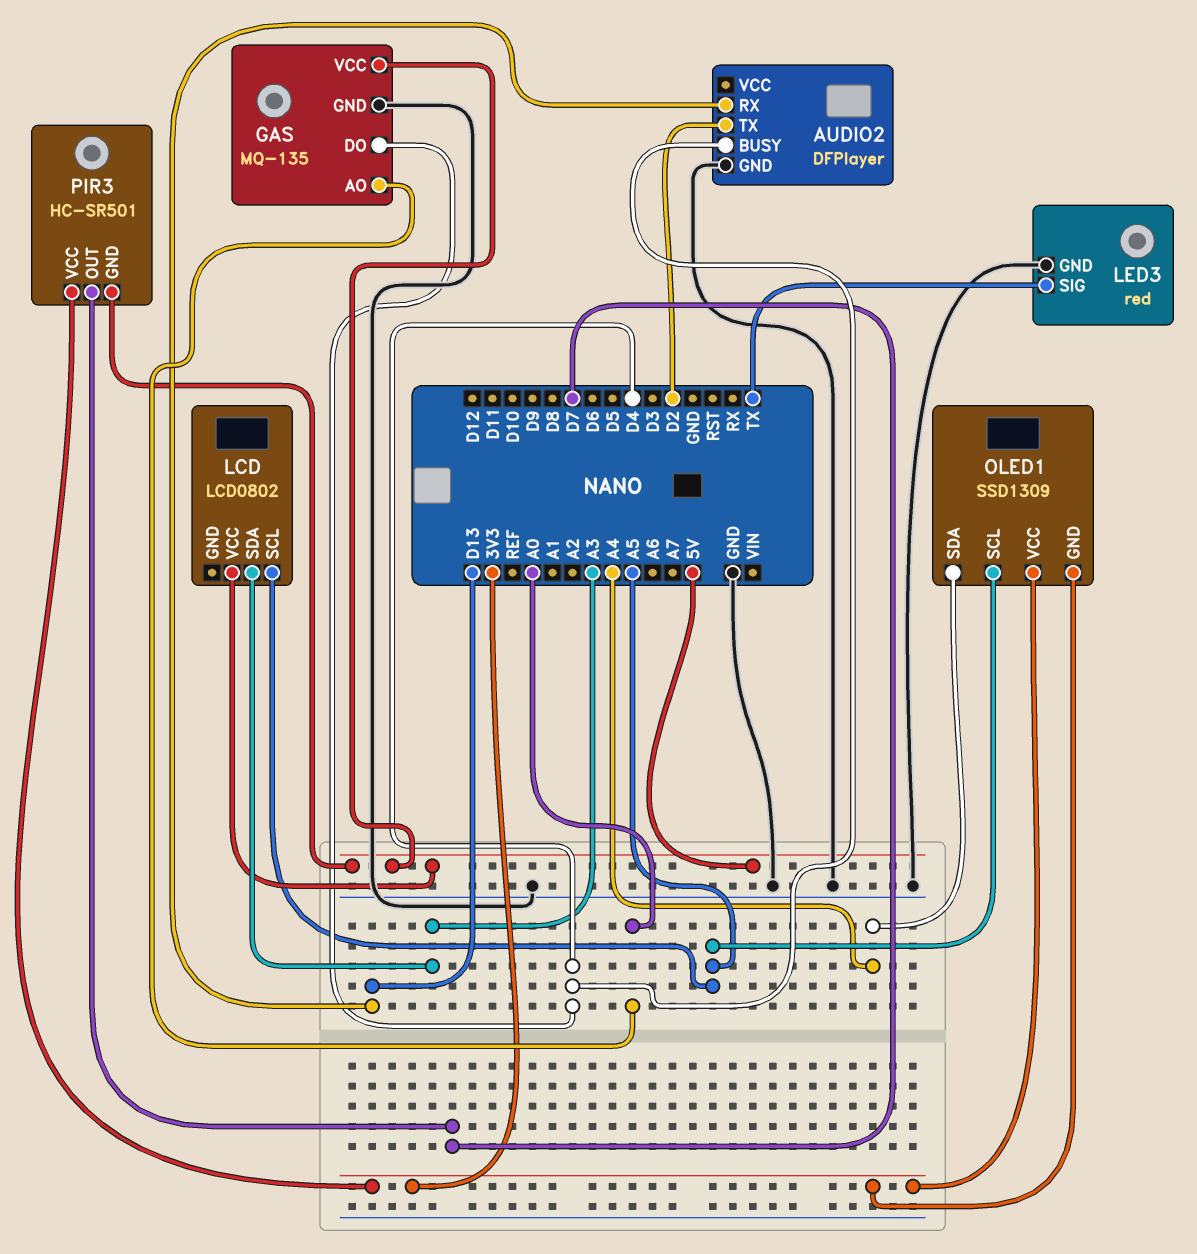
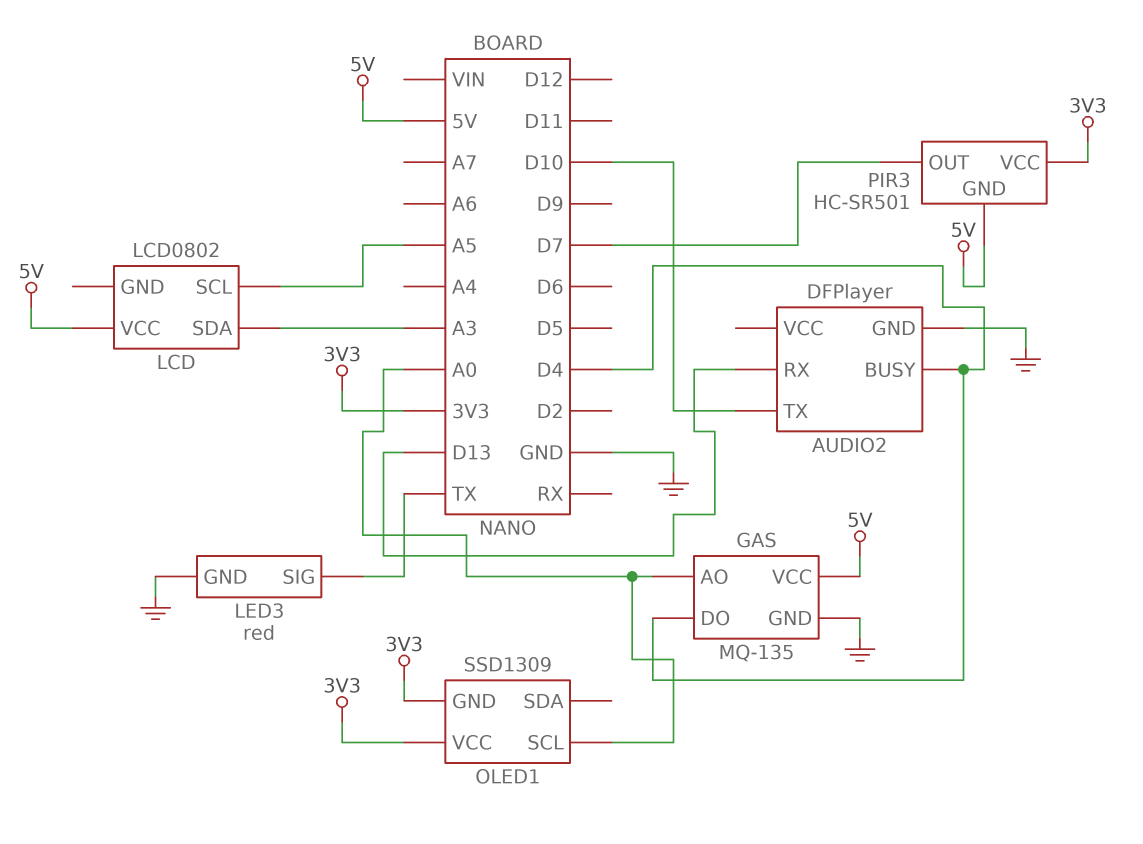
AUDIO2 pin TX: D2 -> D10
OLED1 pin SCL: A5 -> A0
OLED1 pin SDA: A4 -> none

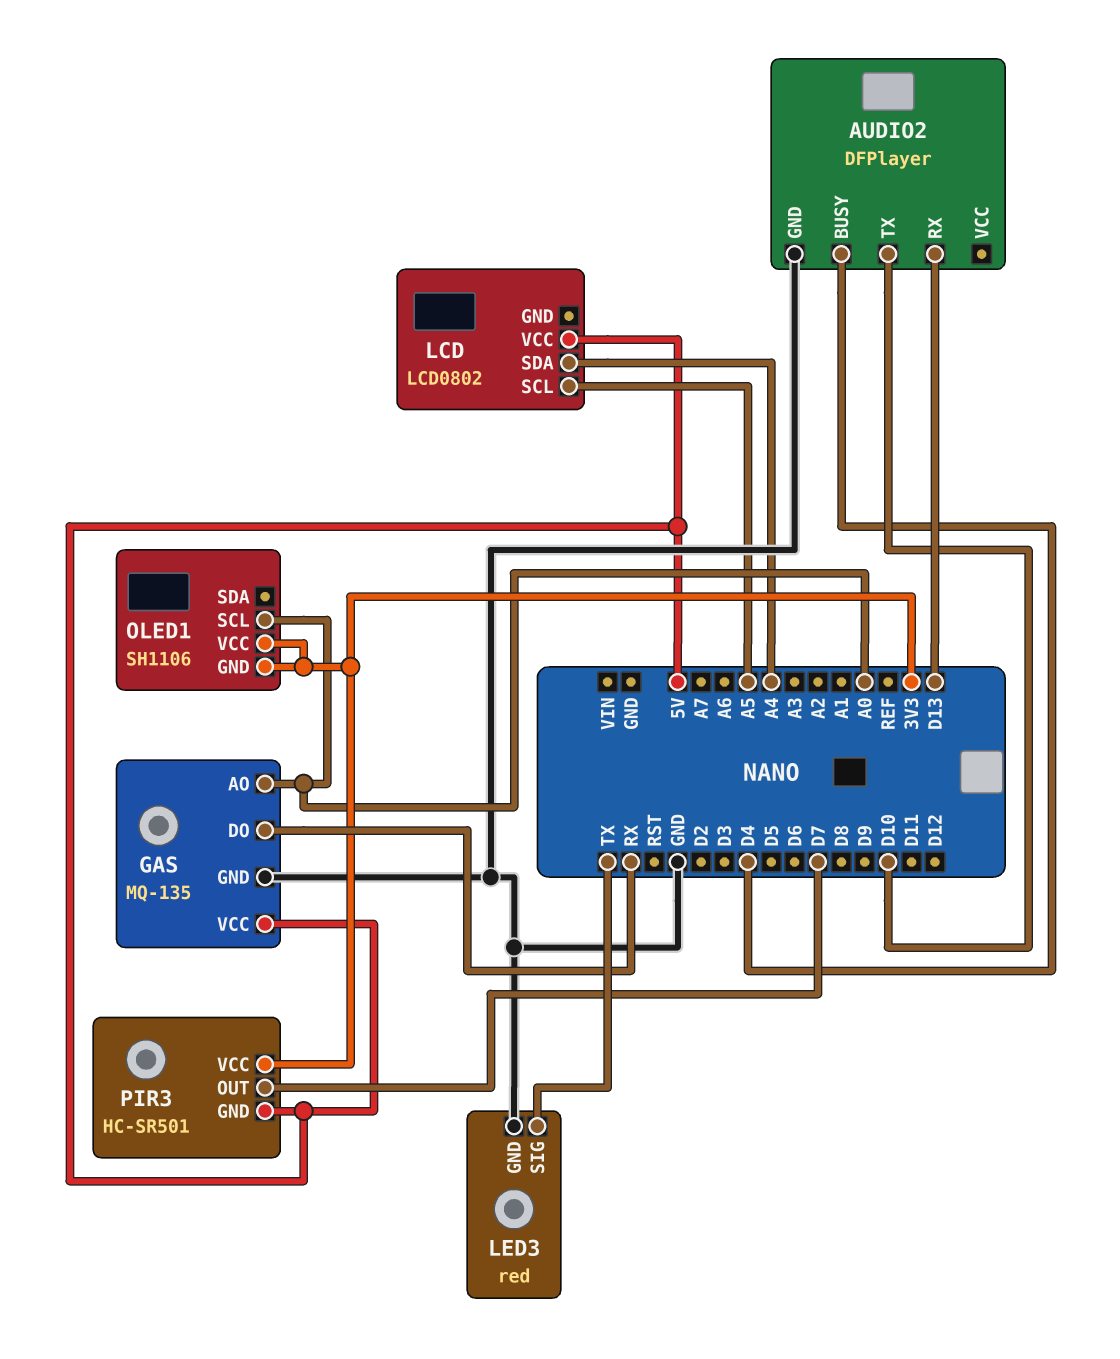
GAS pin DO: D4 -> RX
LCD pin SDA: A3 -> A4
OLED1: SSD1309 -> SH1106

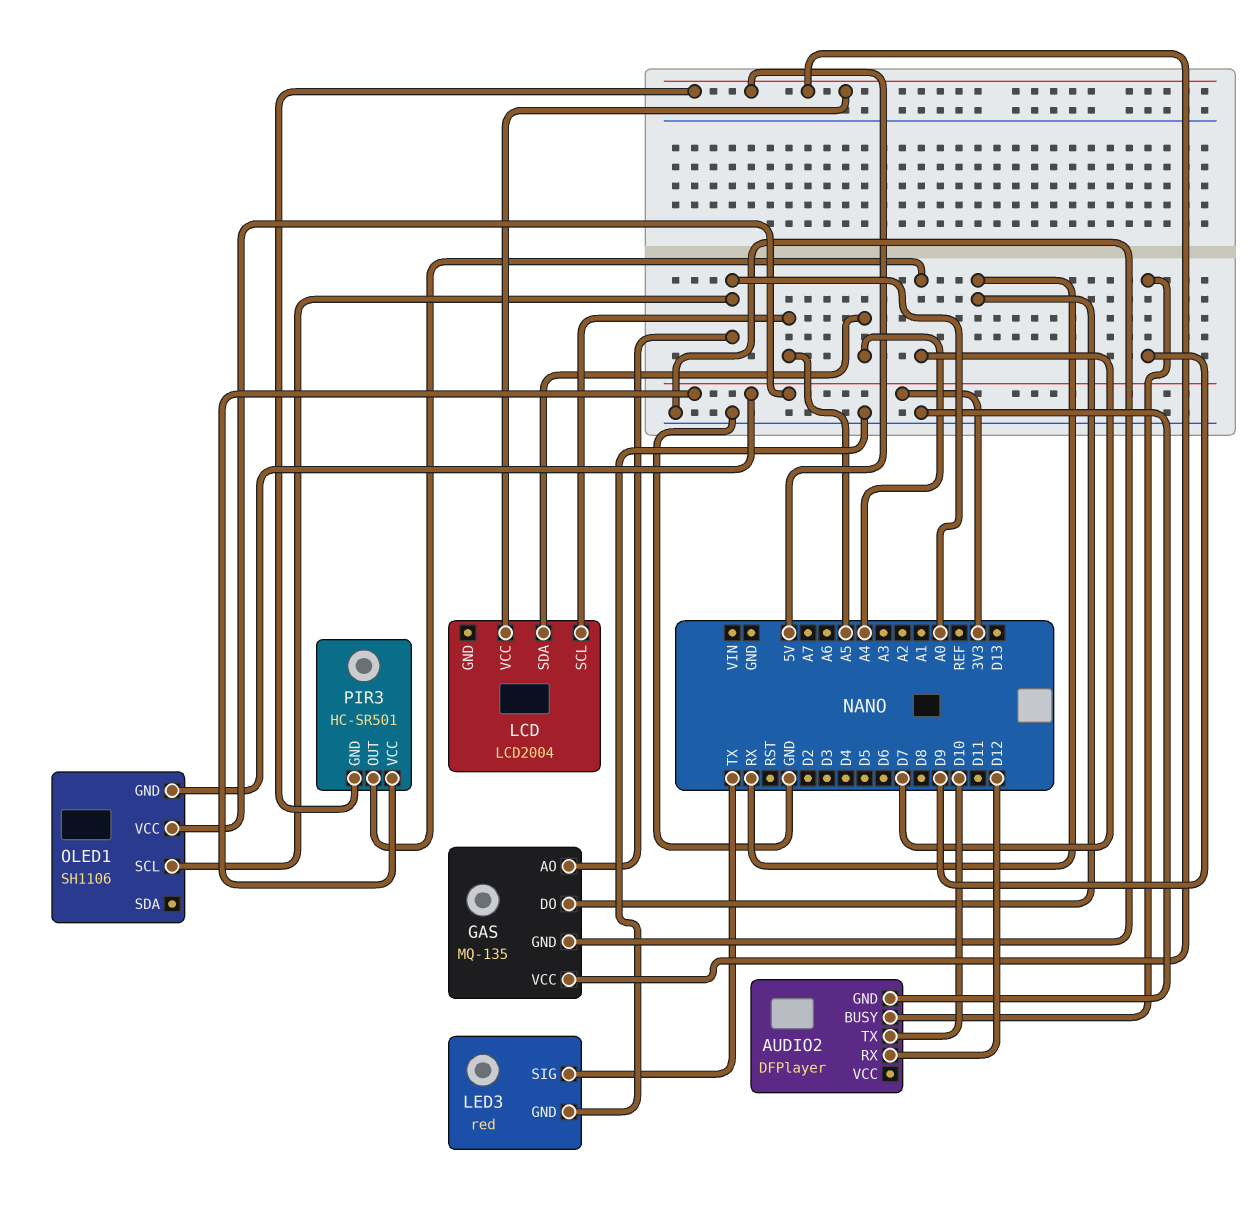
AUDIO2 pin BUSY: D4 -> D9
AUDIO2 pin RX: D13 -> D12
LCD: LCD0802 -> LCD2004

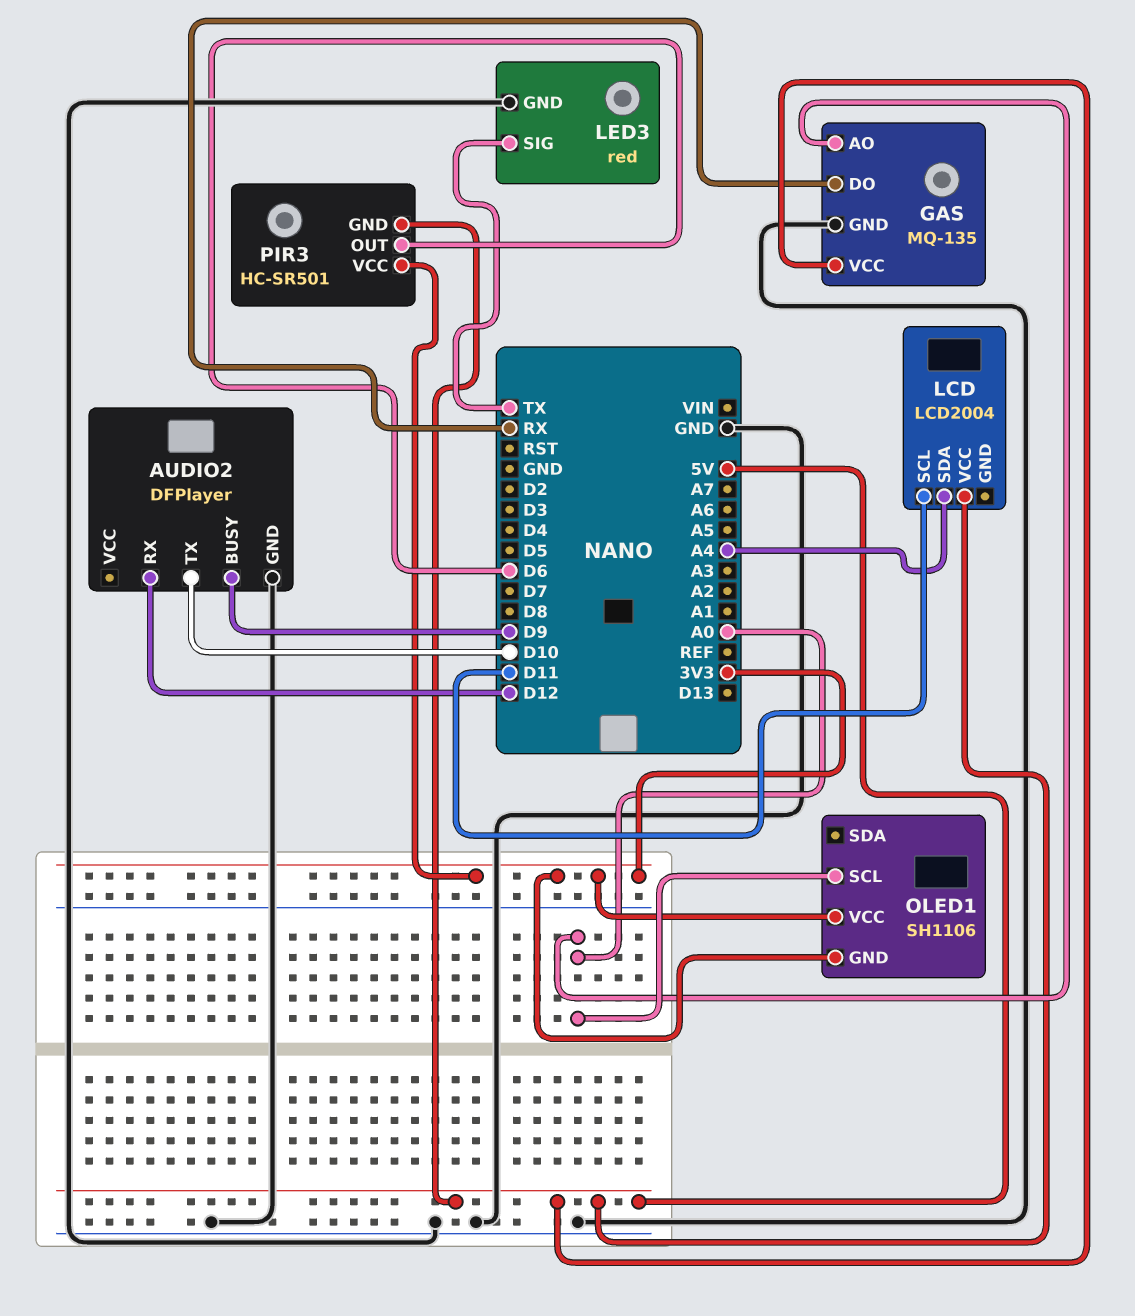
LCD pin SCL: A5 -> D11
PIR3 pin OUT: D7 -> D6

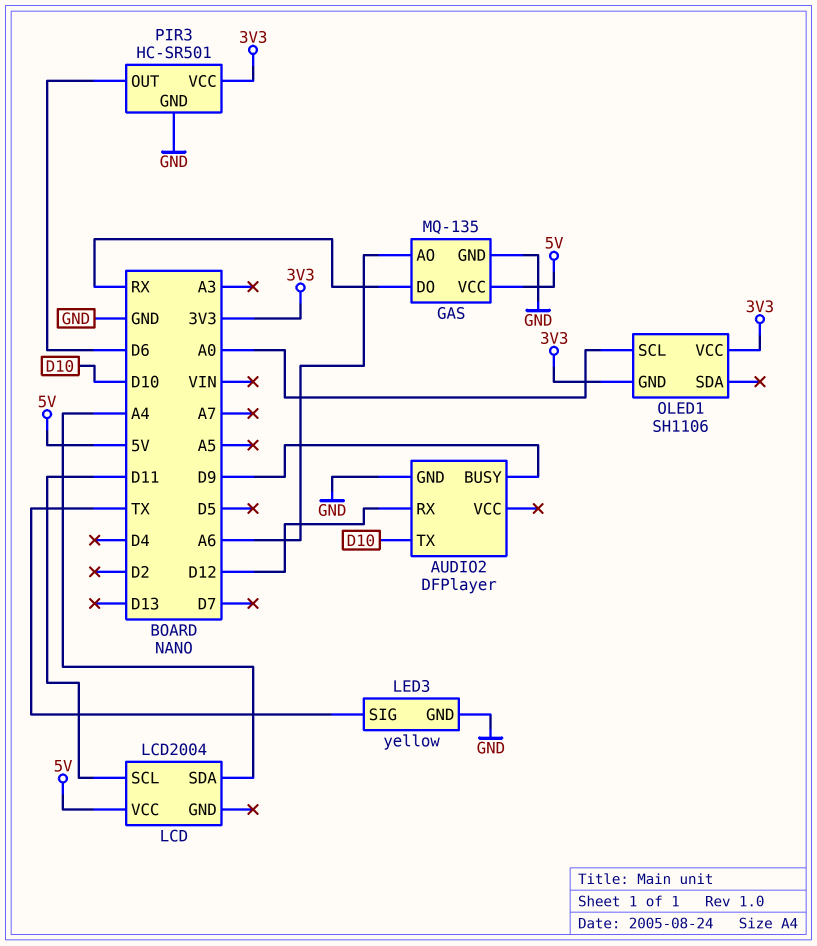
GAS pin AO: A0 -> A6
LED3: red -> yellow
PIR3 pin GND: 5V -> GND

